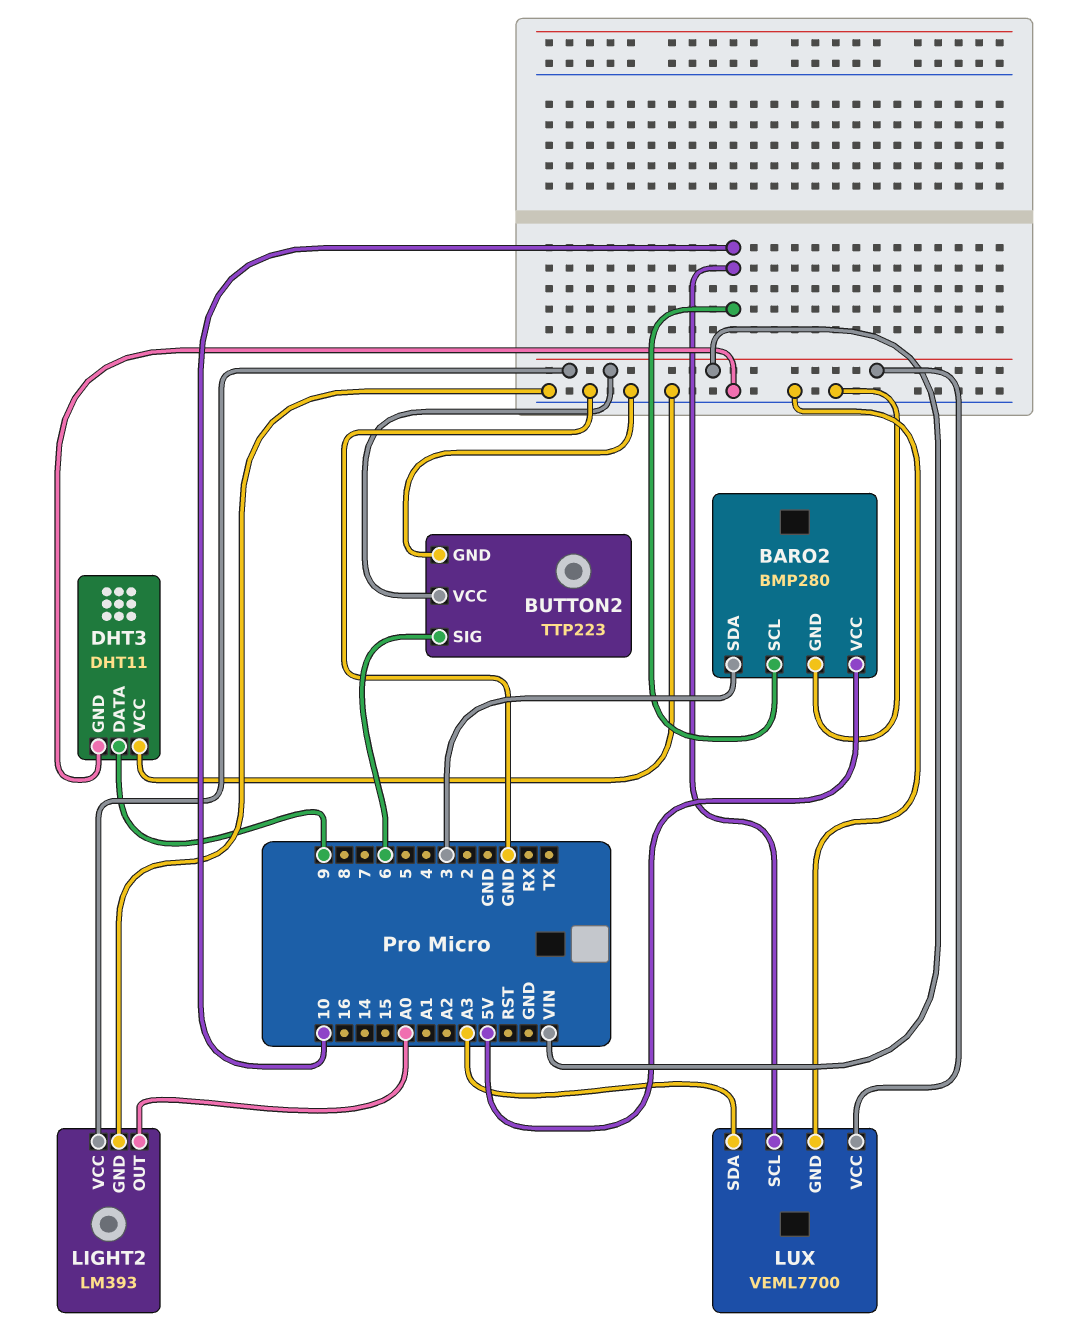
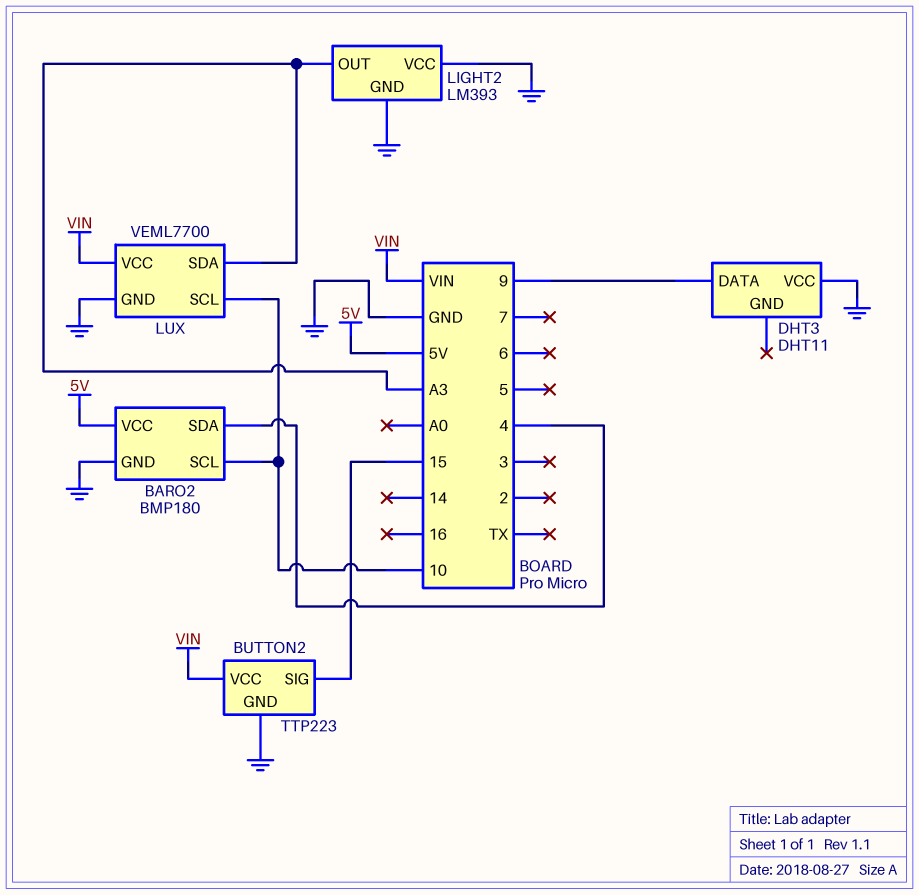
BARO2: BMP280 -> BMP180
BARO2 pin SDA: 3 -> 4
BUTTON2 pin SIG: 6 -> 15
DHT3 pin GND: GND -> none
LIGHT2 pin OUT: A0 -> A3
LIGHT2 pin VCC: VIN -> GND

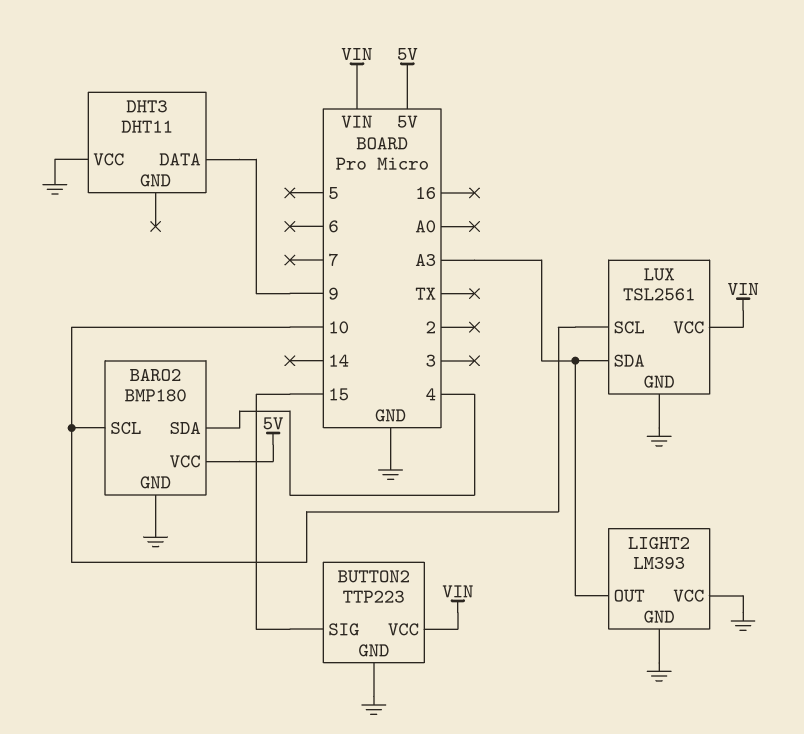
LUX: VEML7700 -> TSL2561

